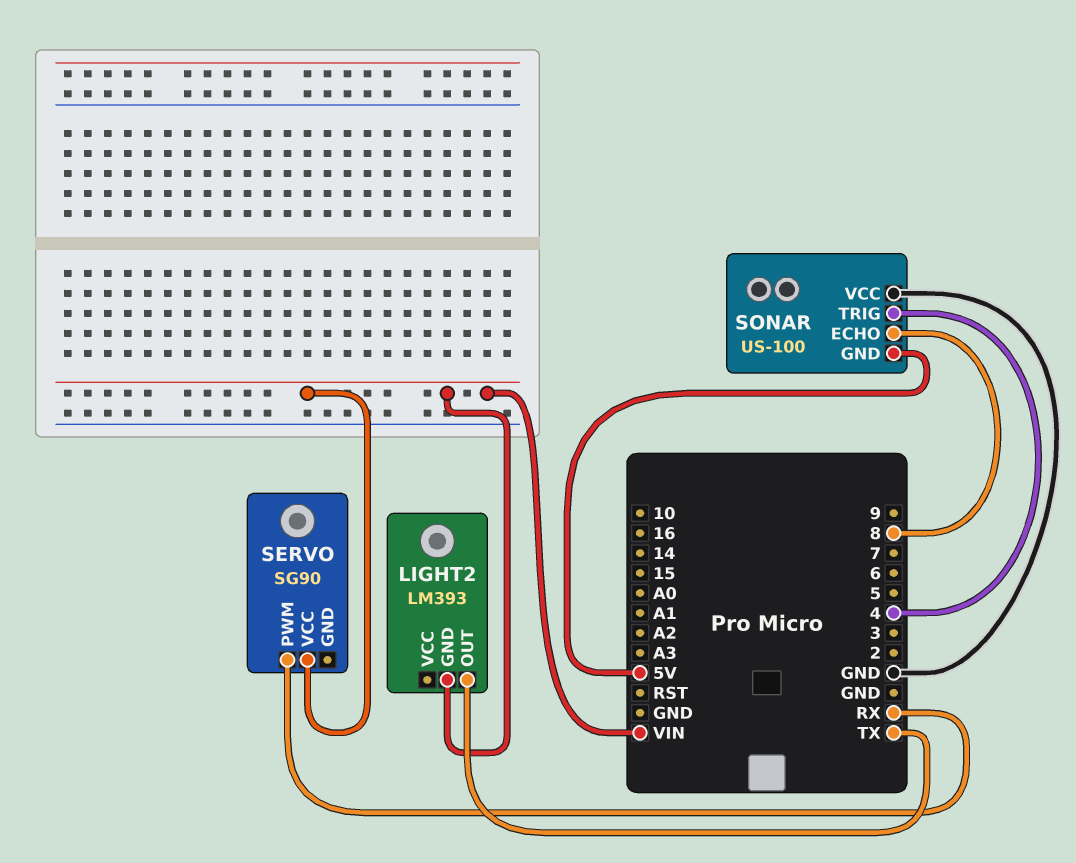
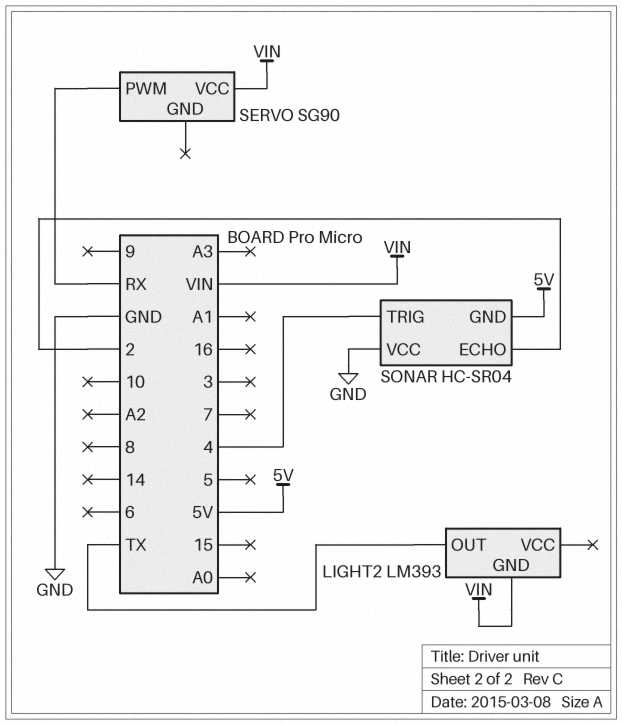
SONAR: US-100 -> HC-SR04
SONAR pin ECHO: 8 -> 2

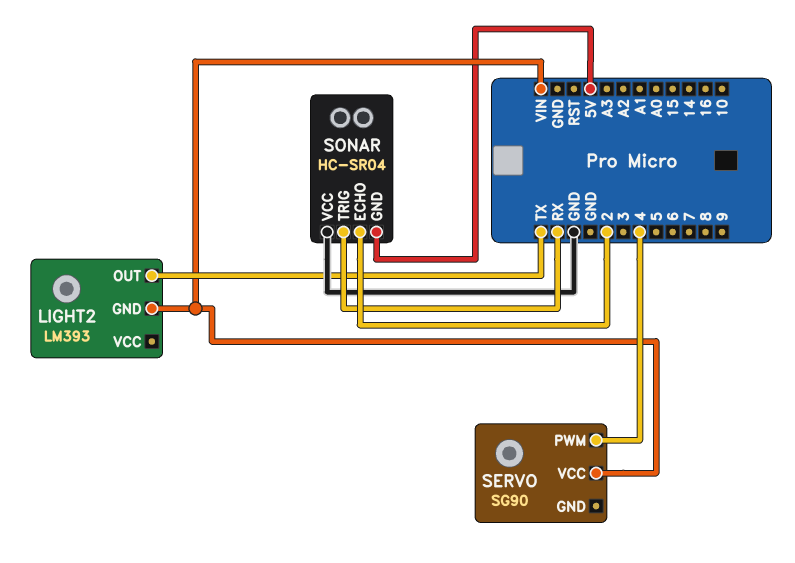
SERVO pin PWM: RX -> 4
SONAR pin TRIG: 4 -> RX

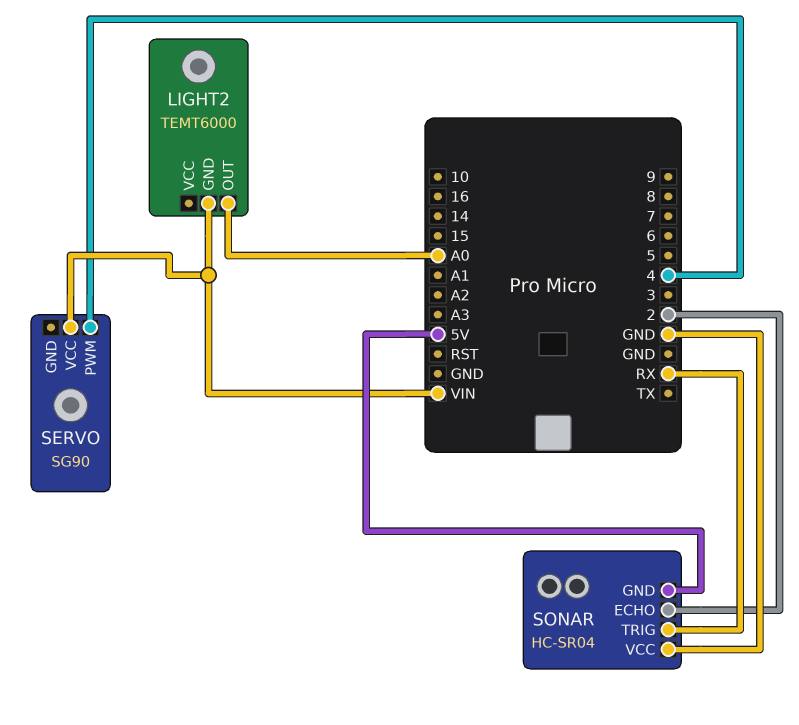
LIGHT2: LM393 -> TEMT6000
LIGHT2 pin OUT: TX -> A0

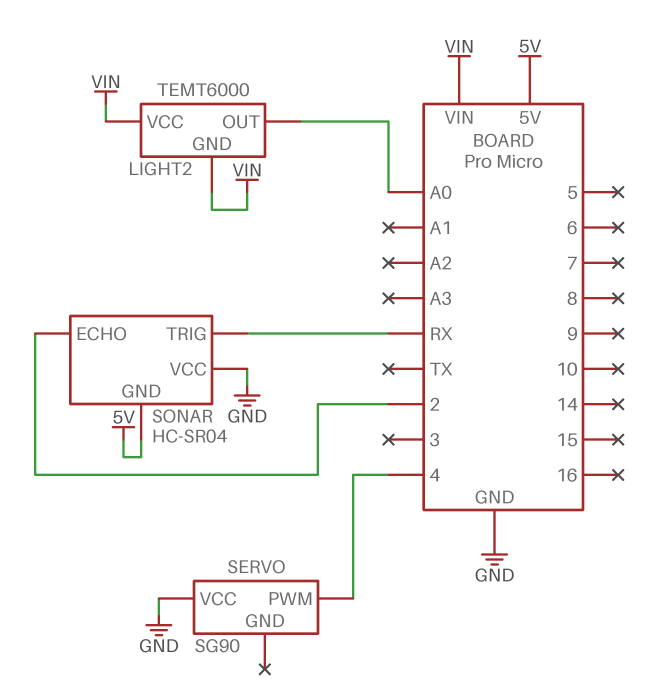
LIGHT2 pin VCC: none -> VIN
SERVO pin VCC: VIN -> GND

